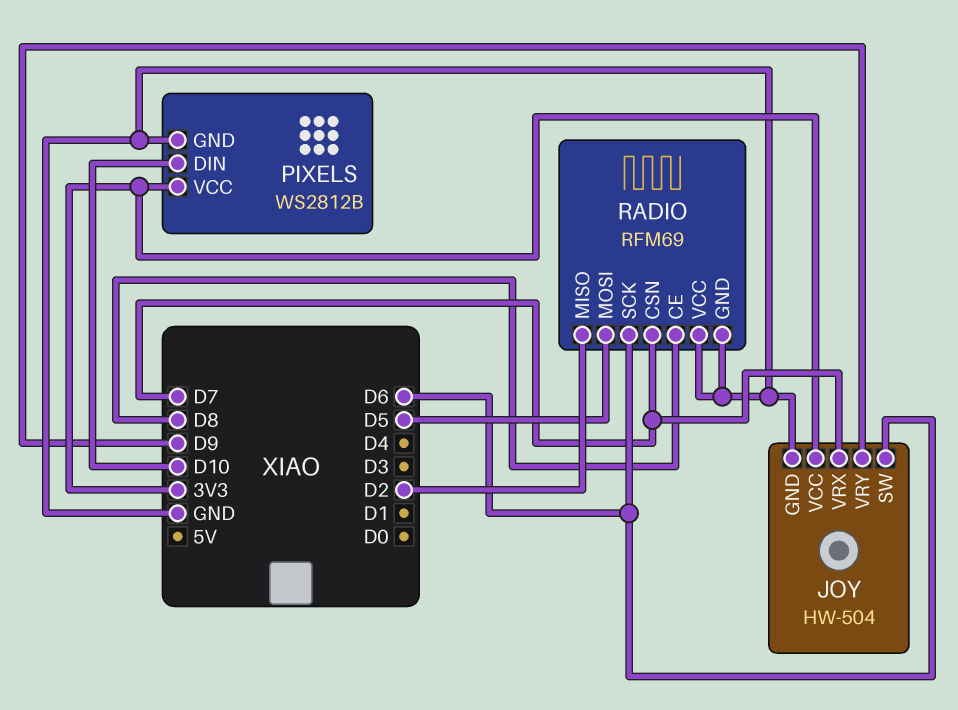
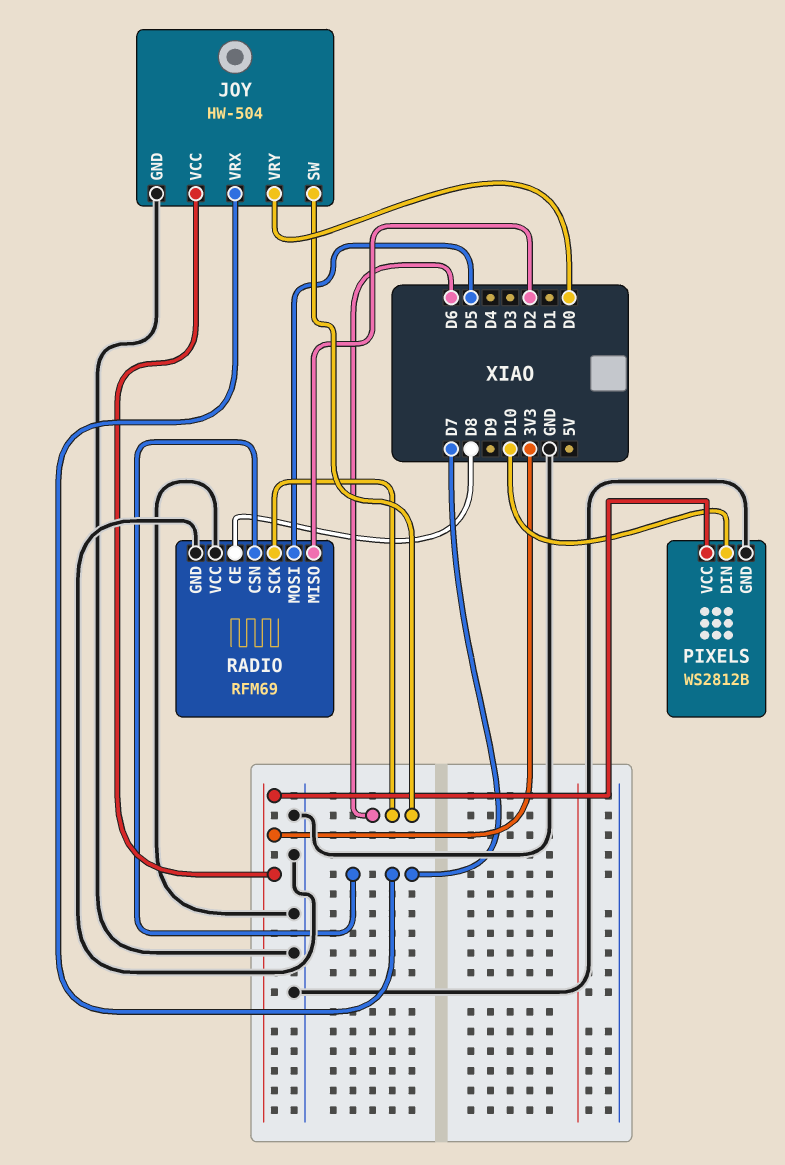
JOY pin VRY: D9 -> D0

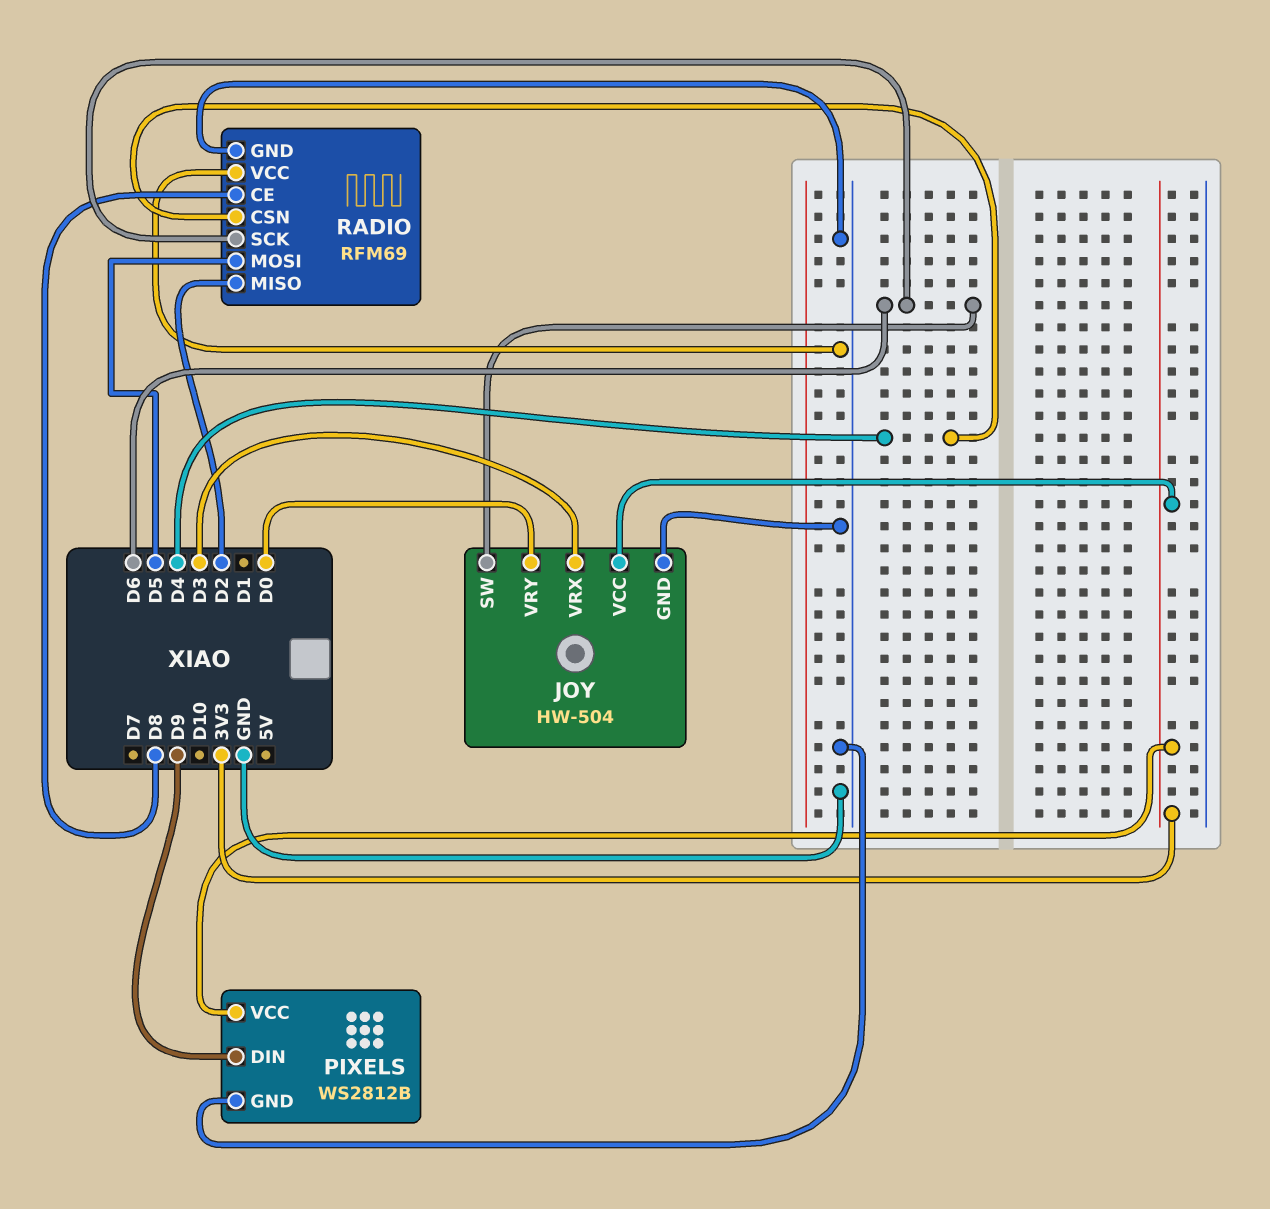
JOY pin VRX: D7 -> D3
PIXELS pin DIN: D10 -> D9
RADIO pin CSN: D7 -> D4

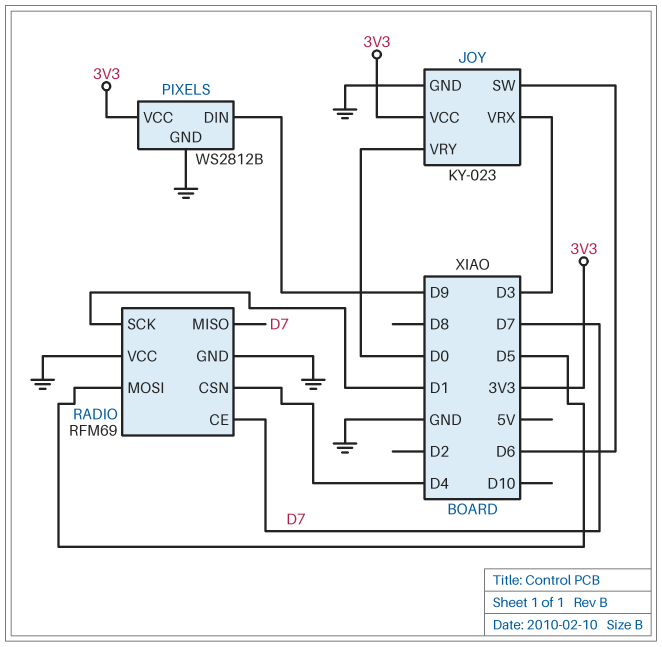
JOY: HW-504 -> KY-023
RADIO pin CE: D8 -> D7
RADIO pin MISO: D2 -> D7
RADIO pin SCK: D6 -> D1

